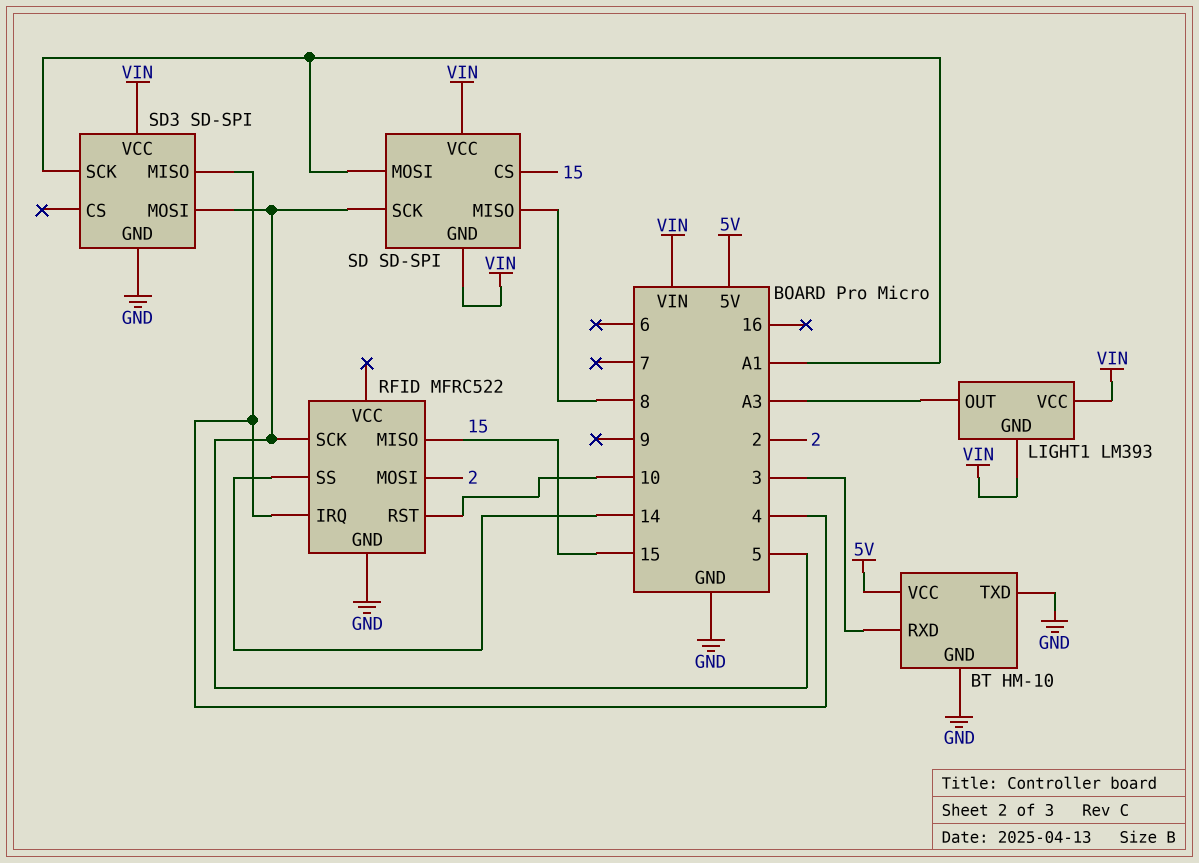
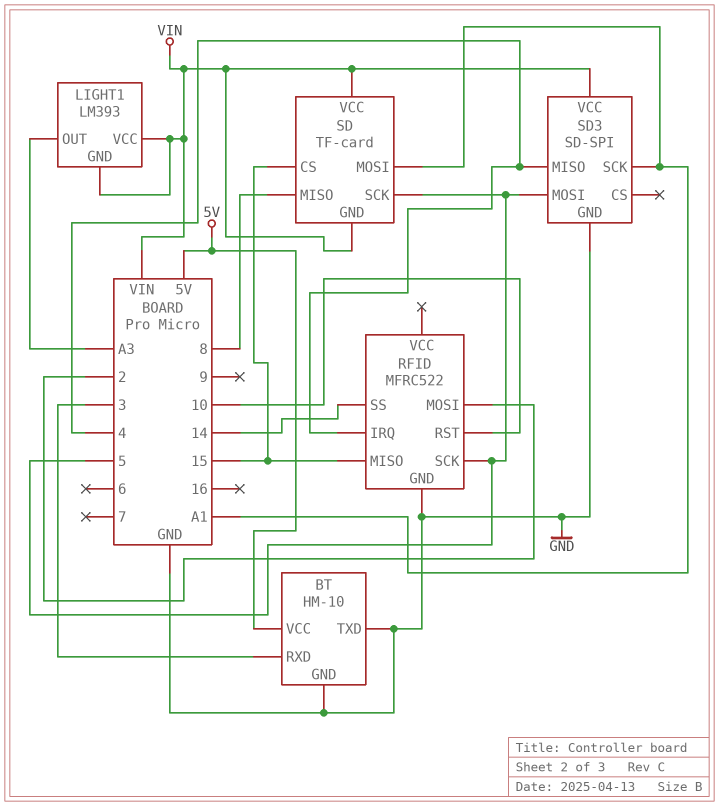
SD: SD-SPI -> TF-card

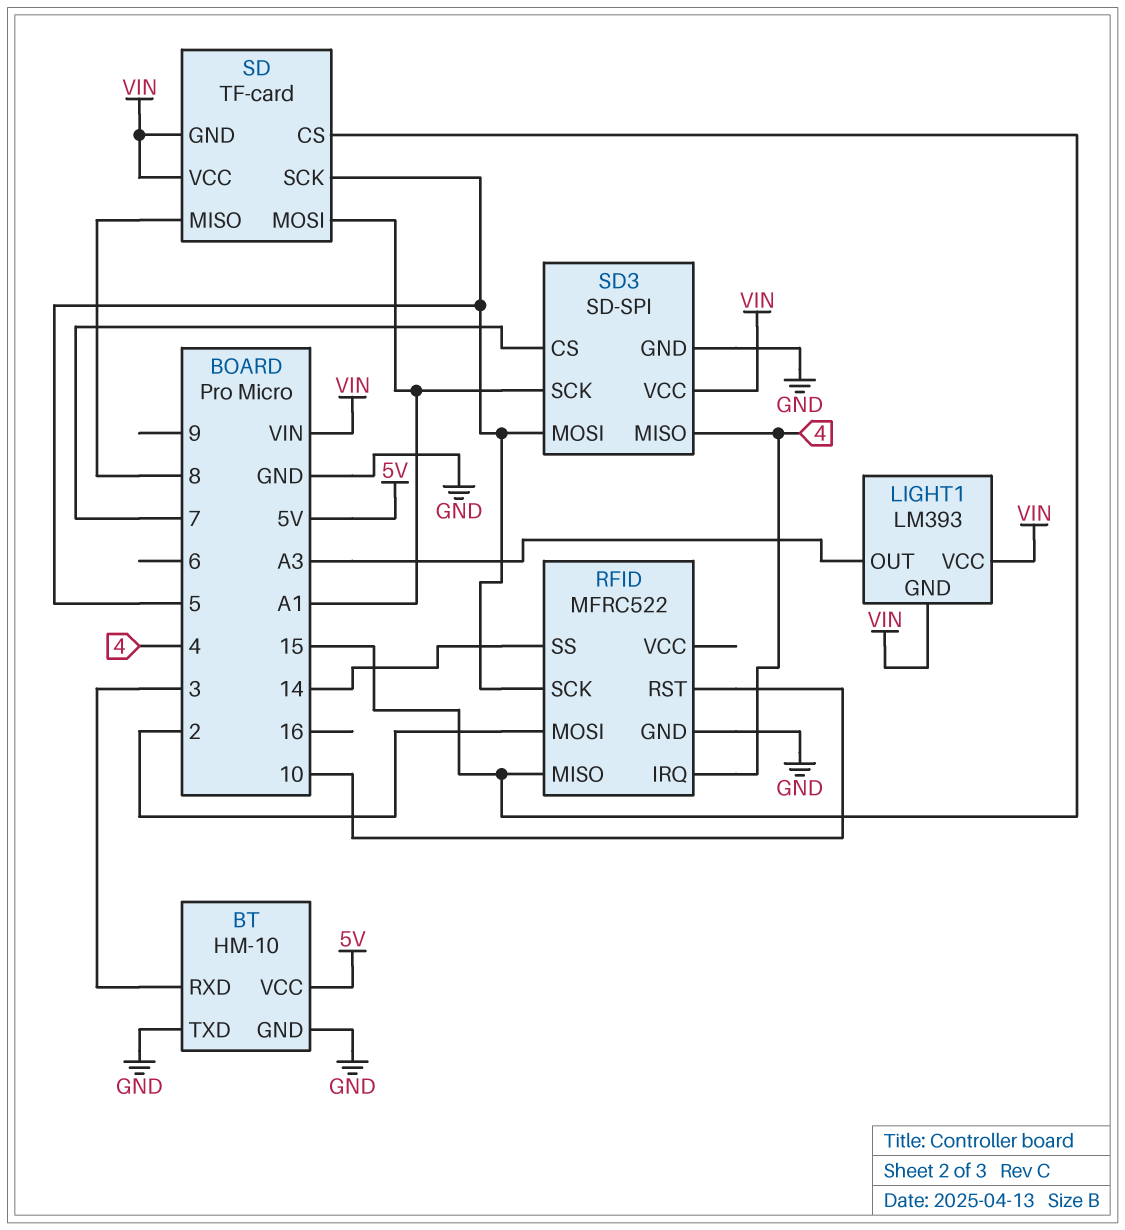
SD3 pin CS: none -> 7

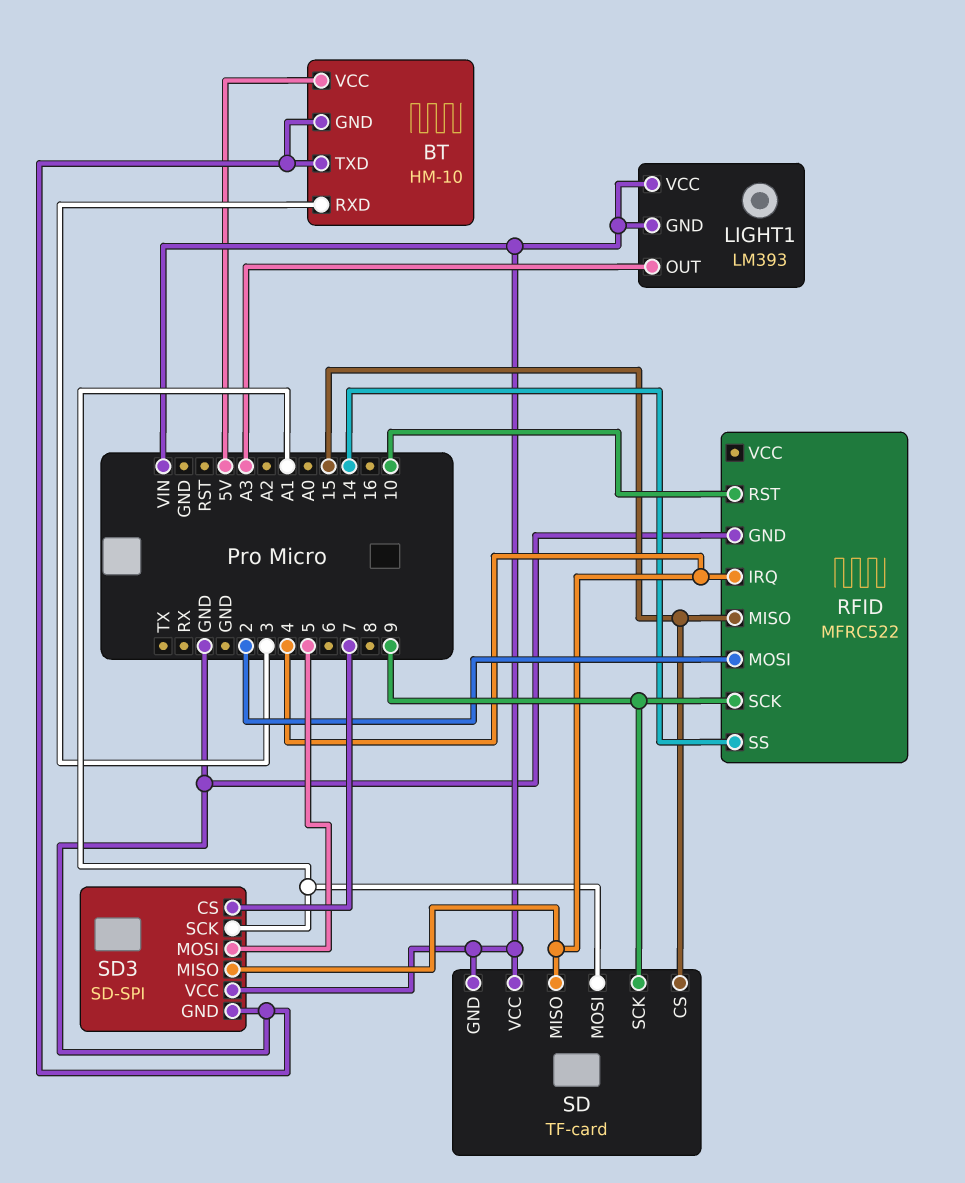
RFID pin SCK: 5 -> 9
SD pin MISO: 8 -> 4
SD pin SCK: 5 -> 9

